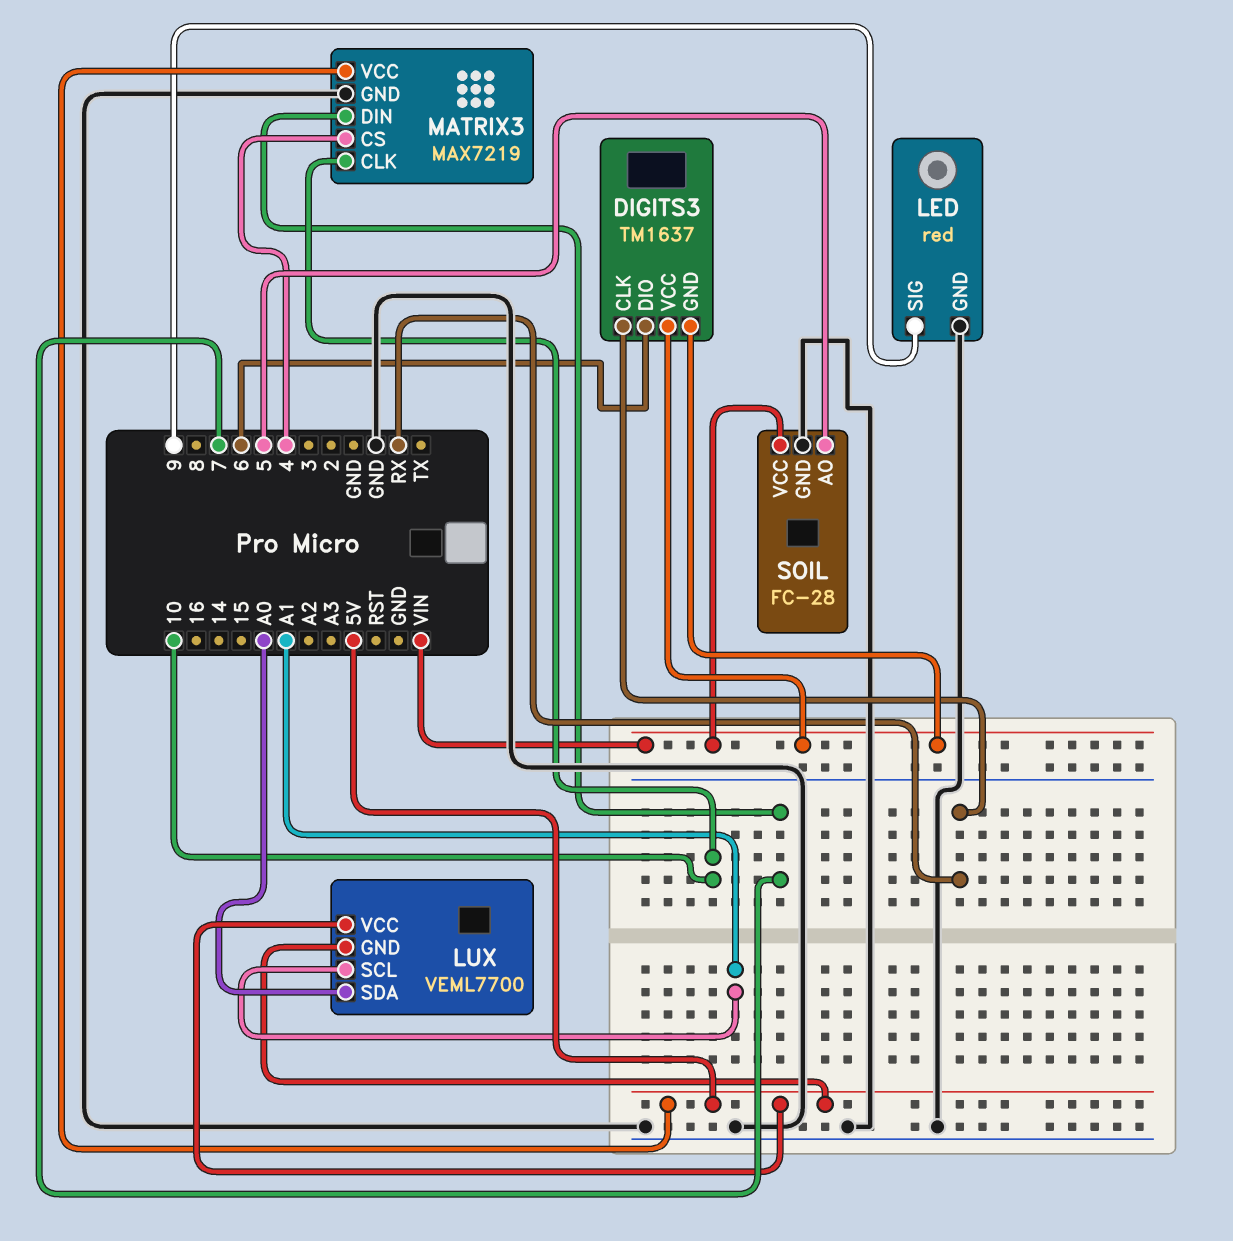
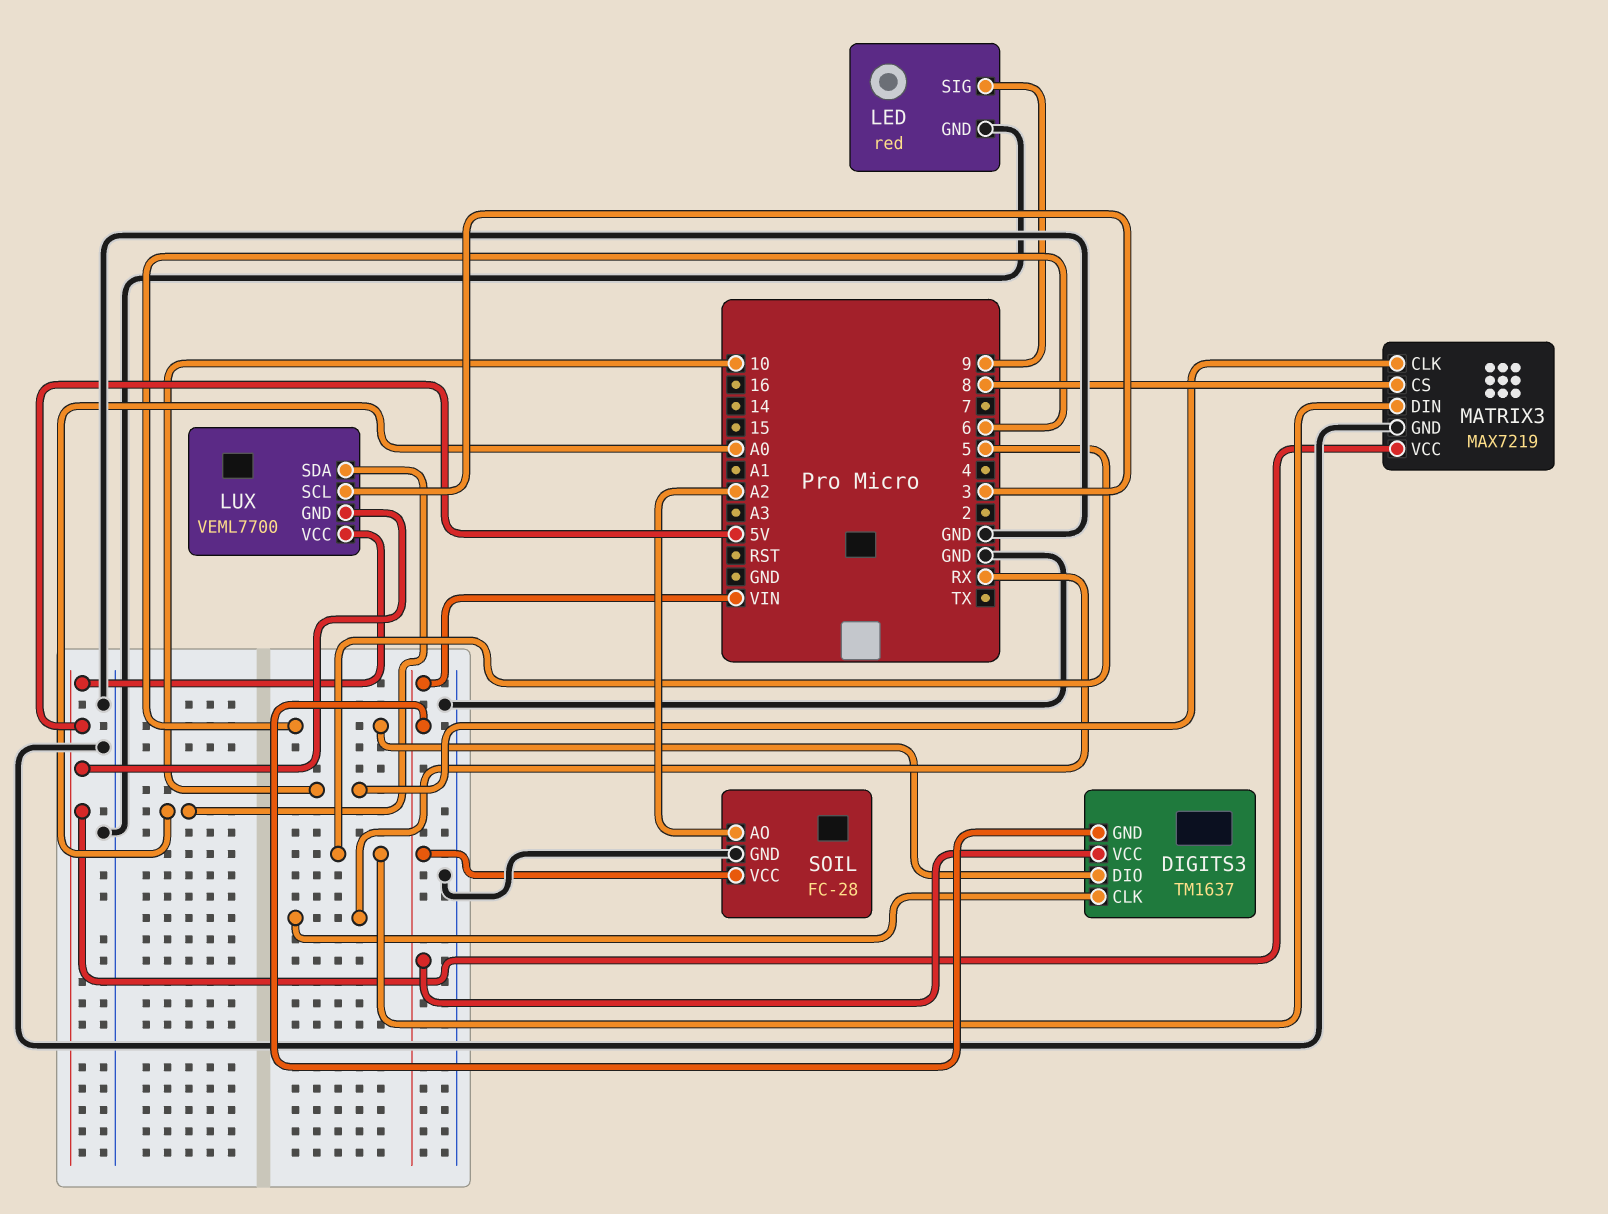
LUX pin SCL: A1 -> 3
MATRIX3 pin CS: 4 -> 8
MATRIX3 pin DIN: 7 -> 5
SOIL pin AO: 5 -> A2

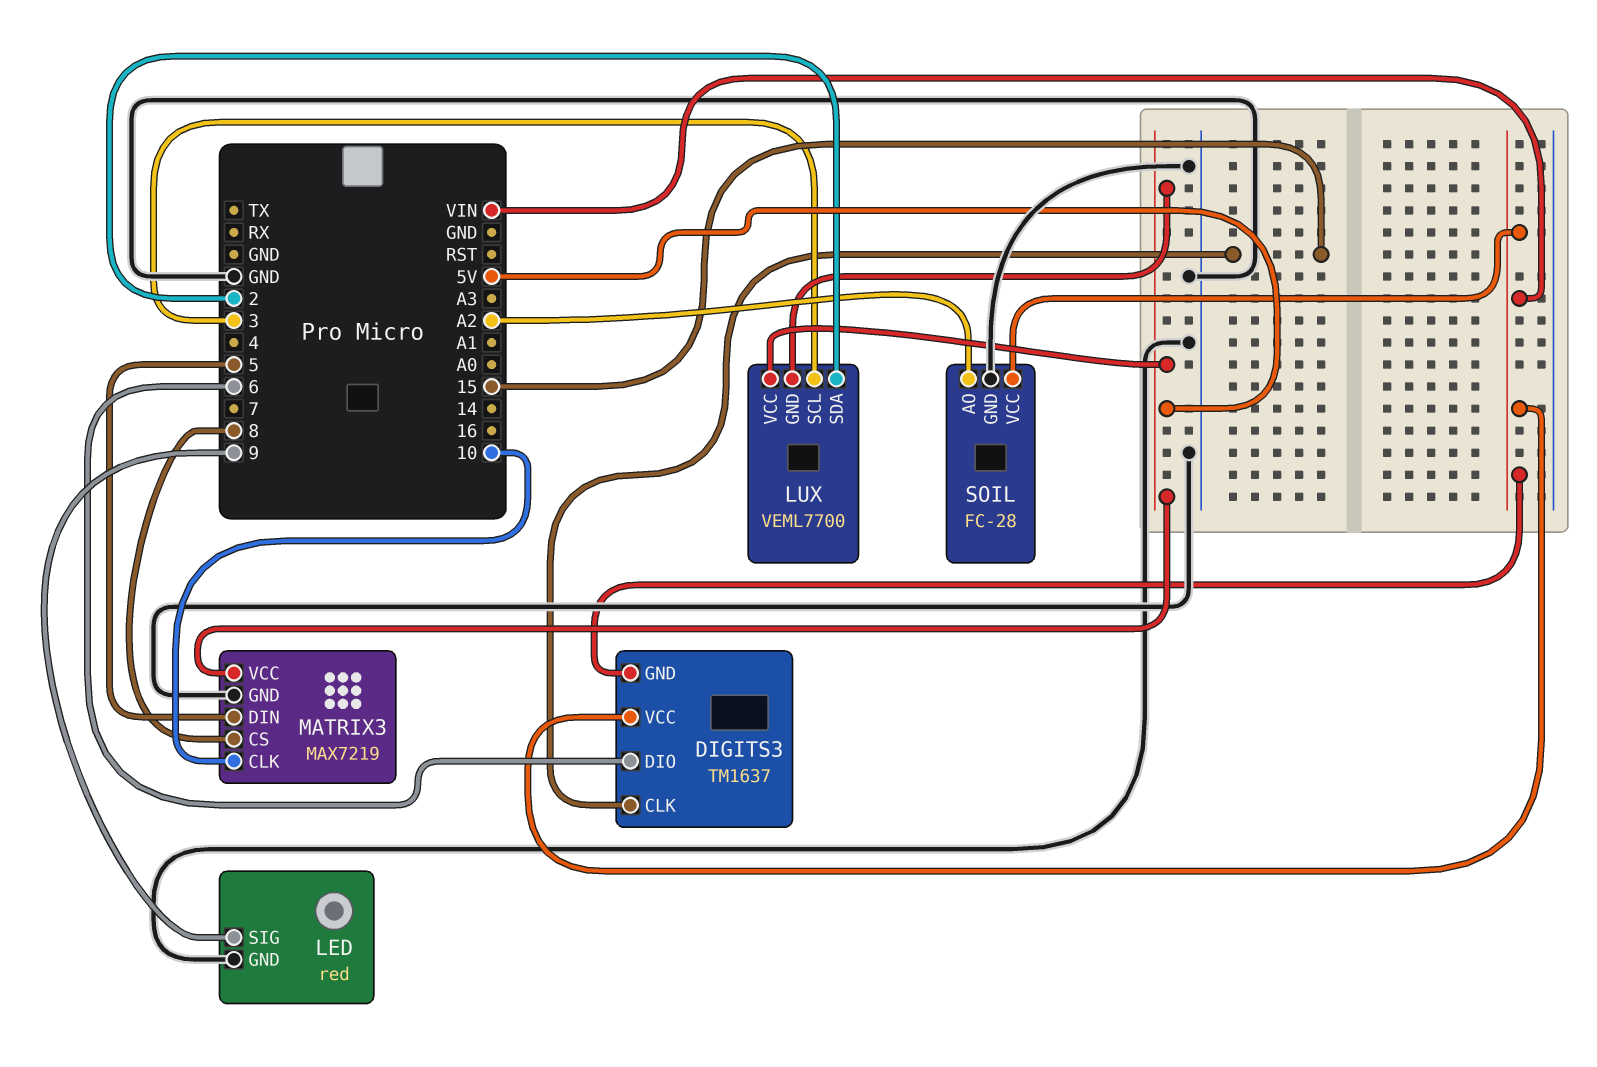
DIGITS3 pin CLK: RX -> 15
LUX pin SDA: A0 -> 2

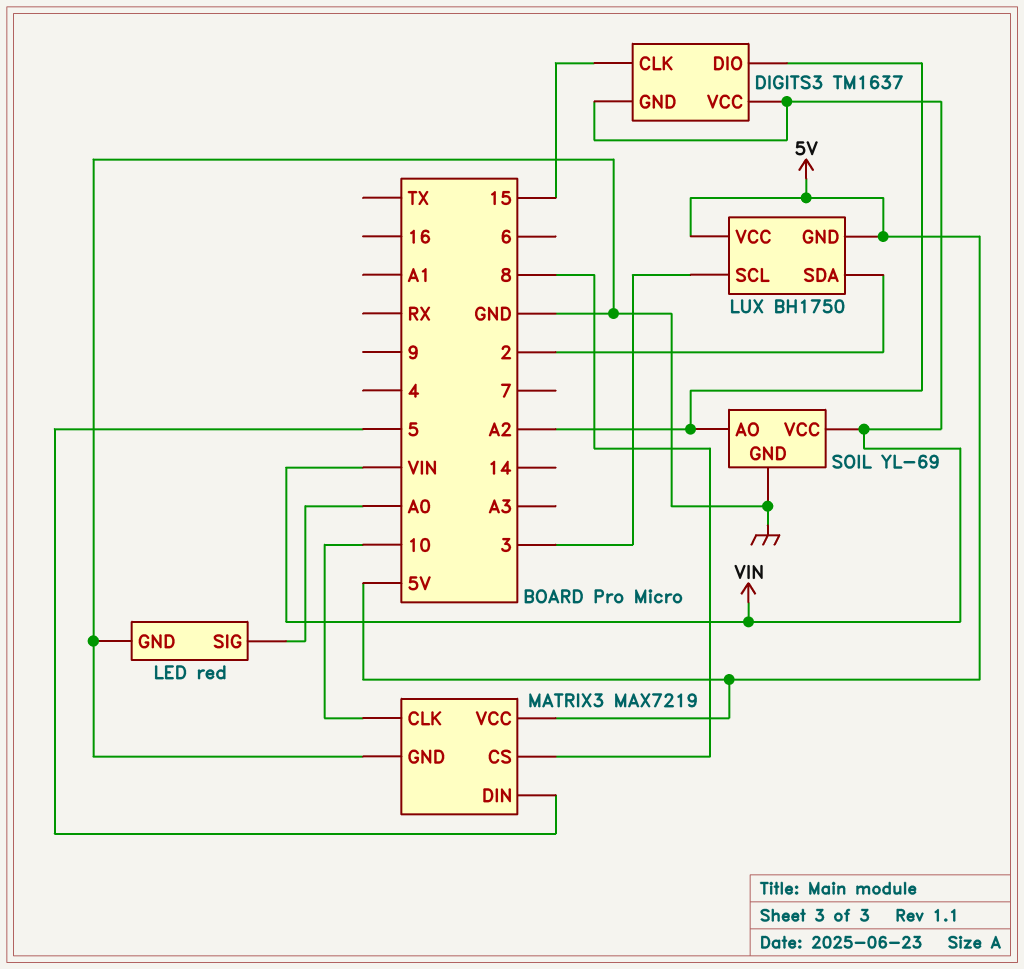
DIGITS3 pin DIO: 6 -> A2
LED pin SIG: 9 -> A0
LUX: VEML7700 -> BH1750
SOIL: FC-28 -> YL-69

